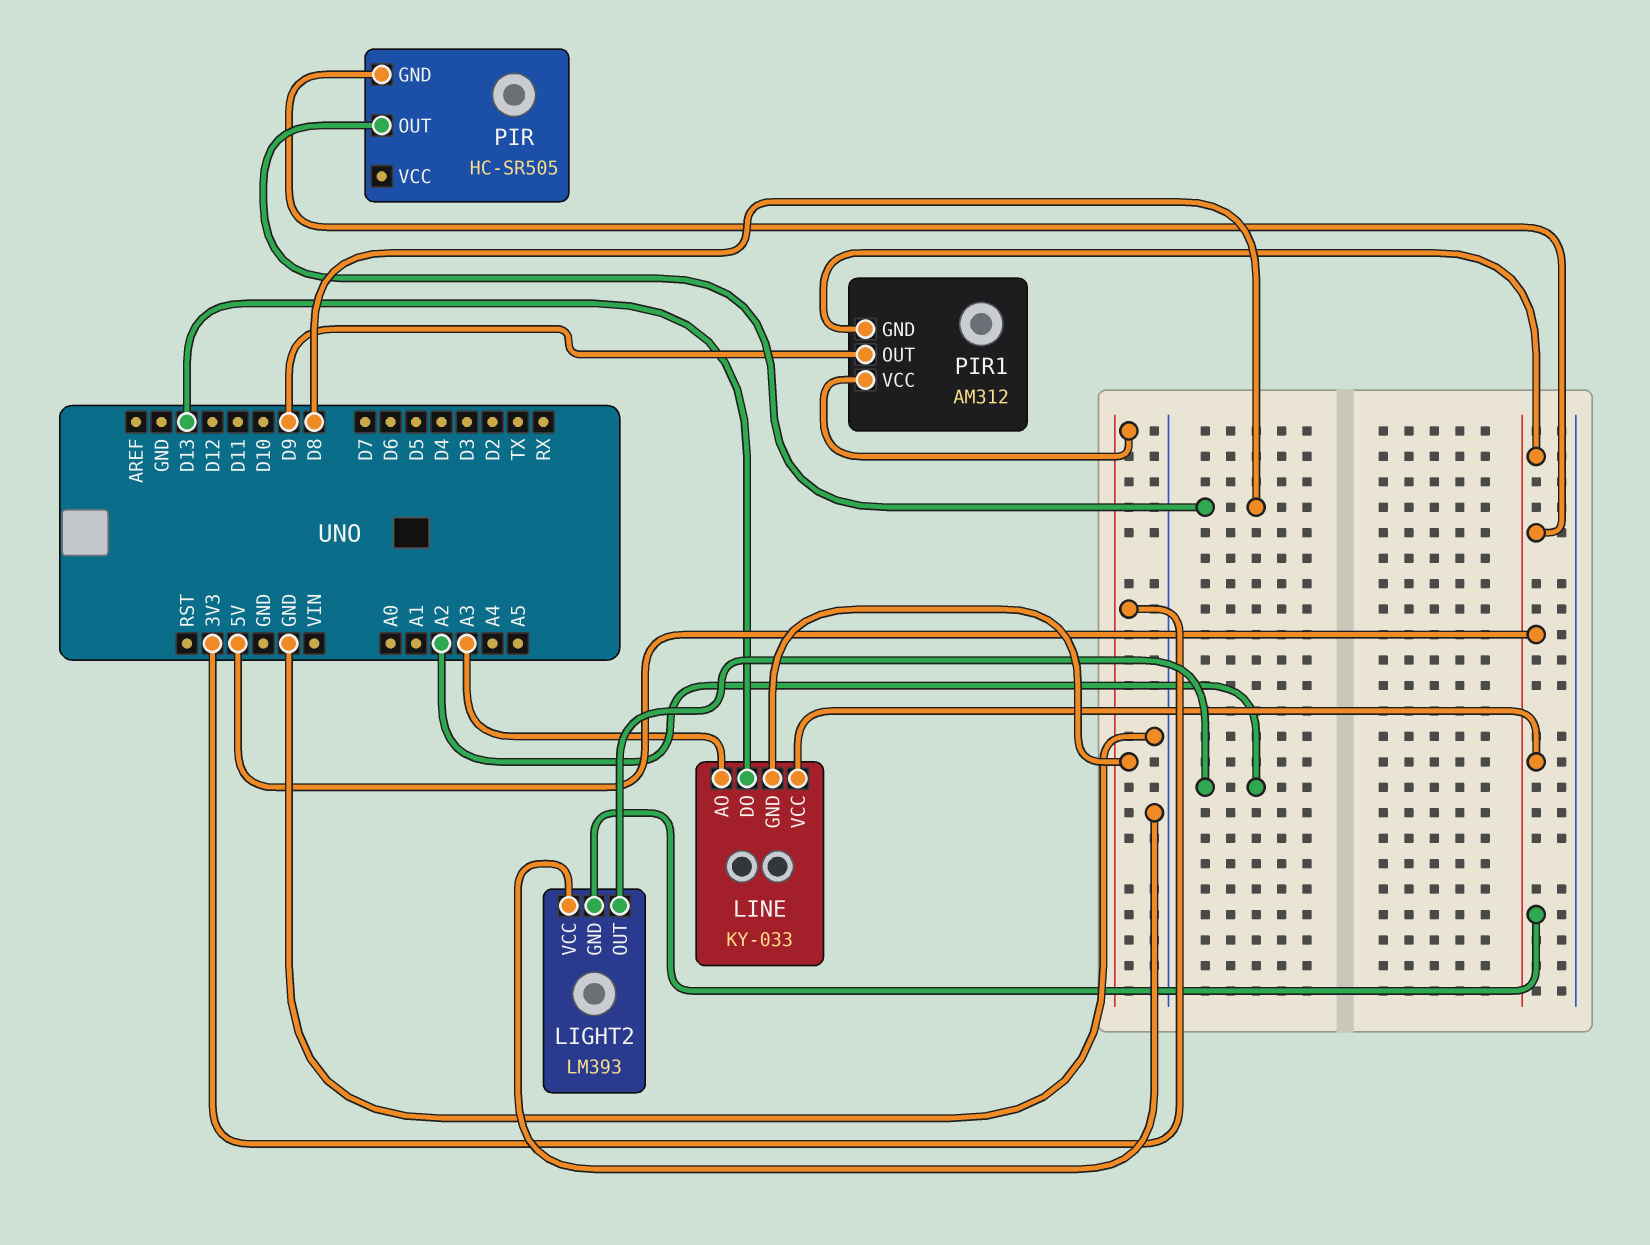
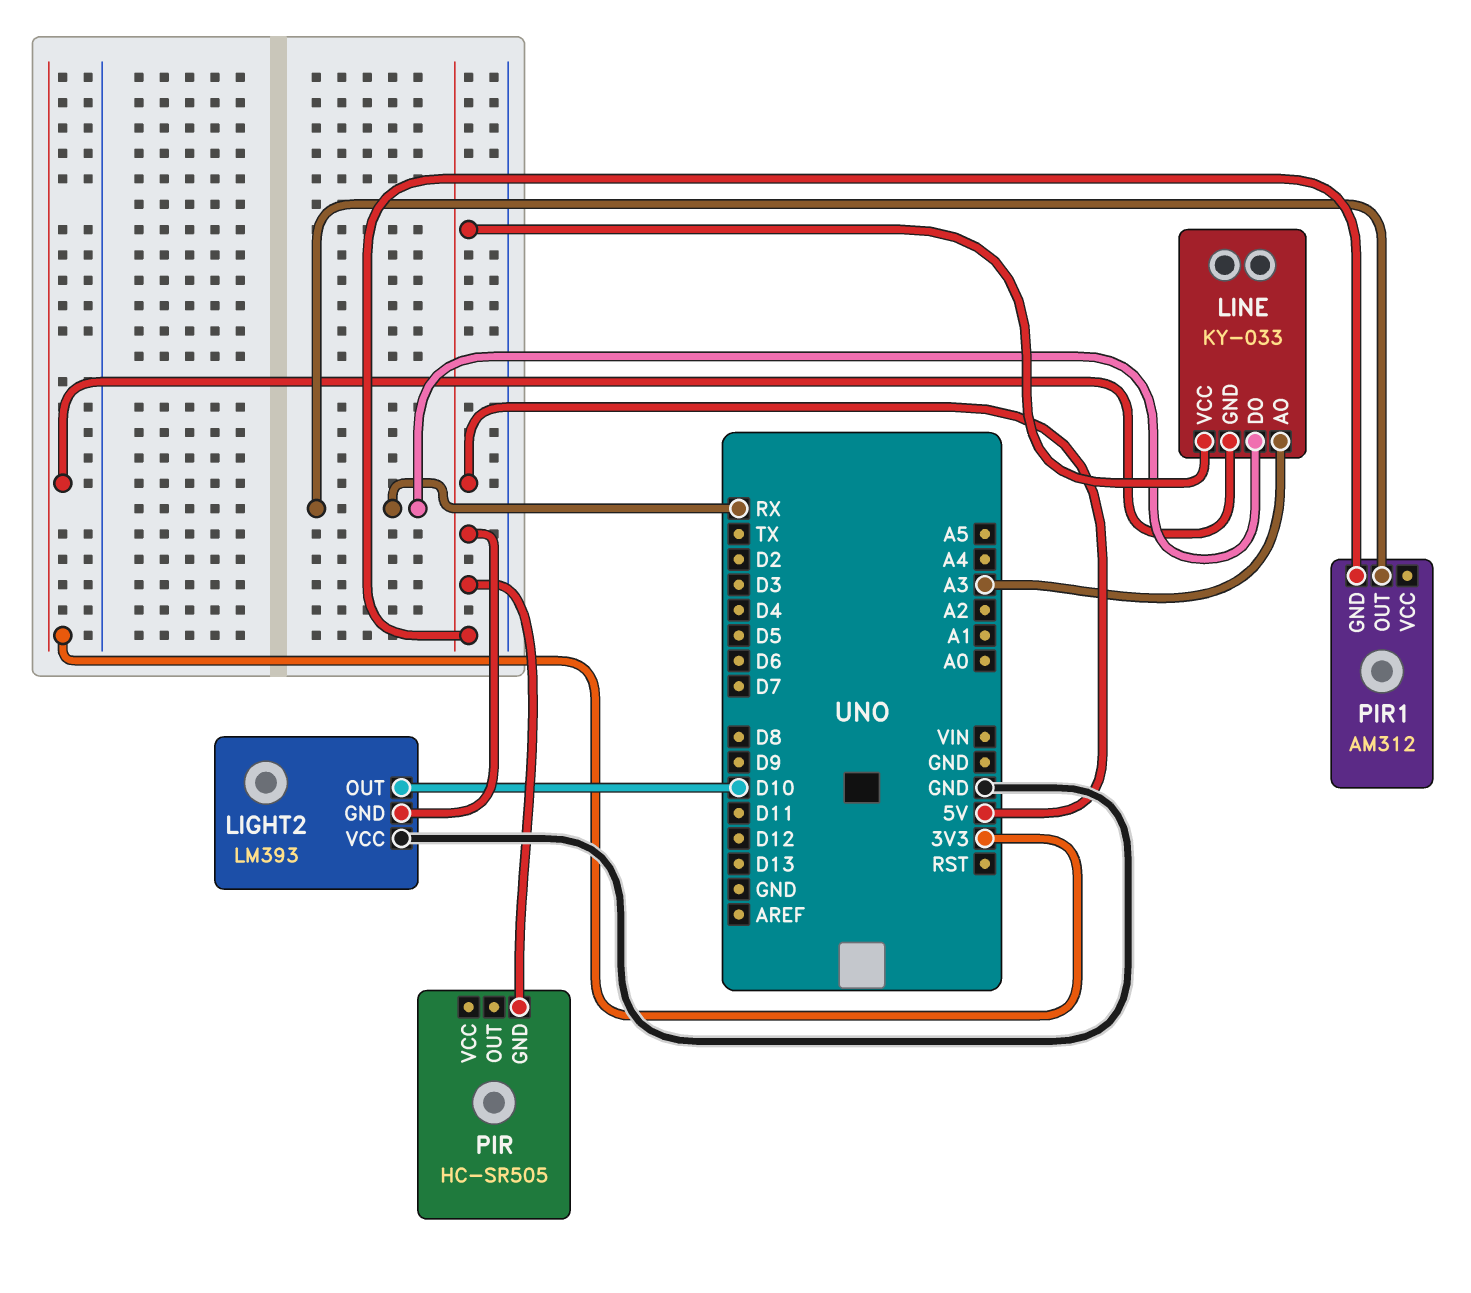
LIGHT2 pin OUT: A2 -> D10
LINE pin DO: D13 -> RX
PIR pin OUT: D8 -> none
PIR1 pin OUT: D9 -> RX
PIR1 pin VCC: 3V3 -> none

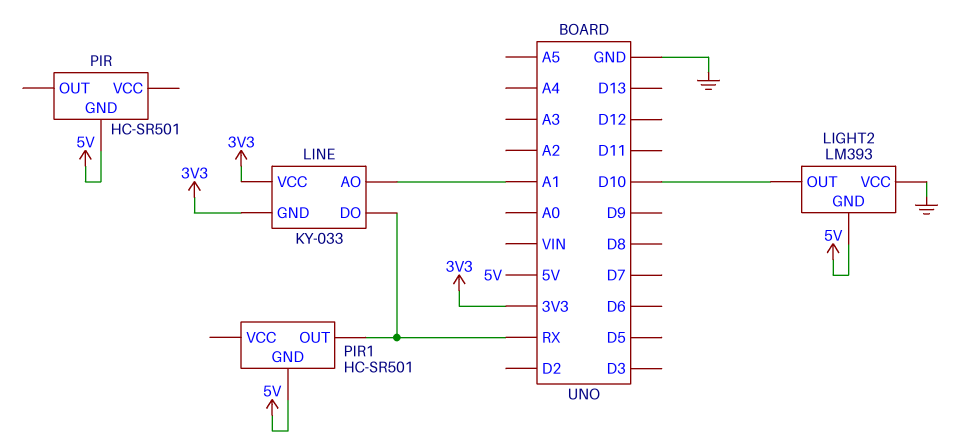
LINE pin AO: A3 -> A1
LINE pin VCC: 5V -> 3V3
PIR: HC-SR505 -> HC-SR501
PIR1: AM312 -> HC-SR501

